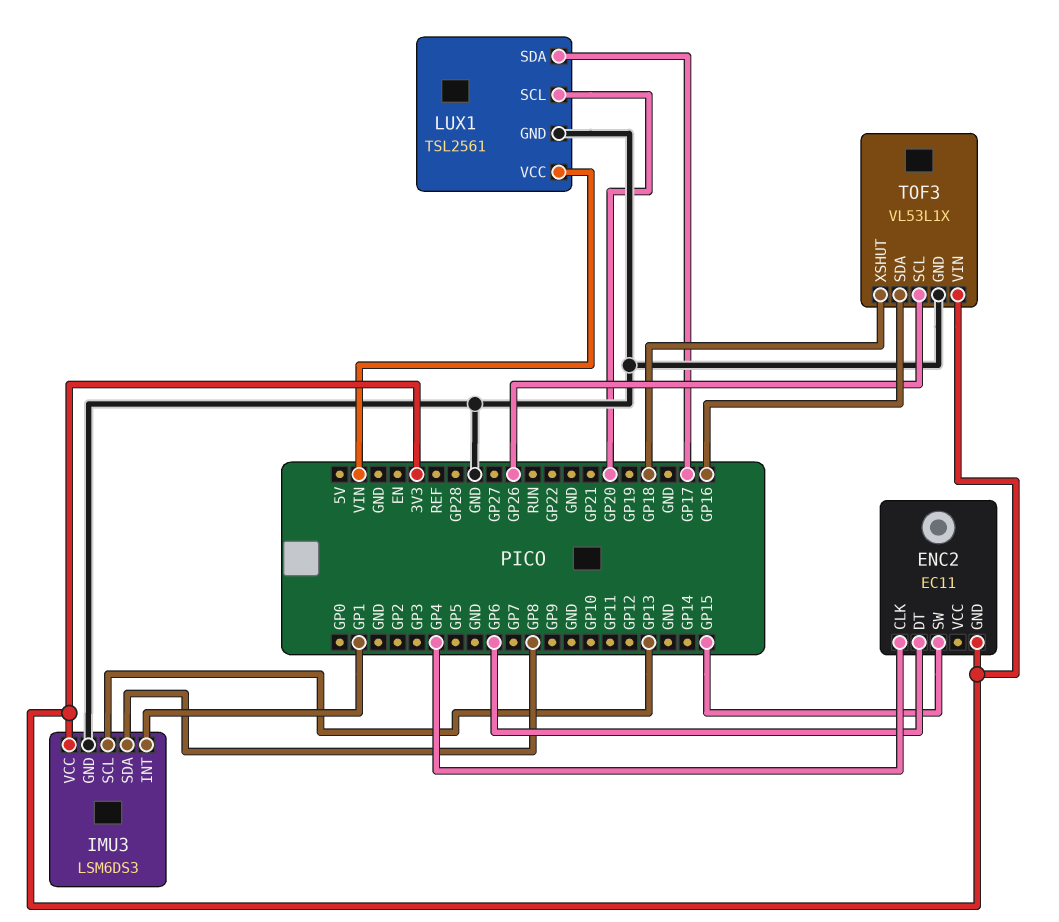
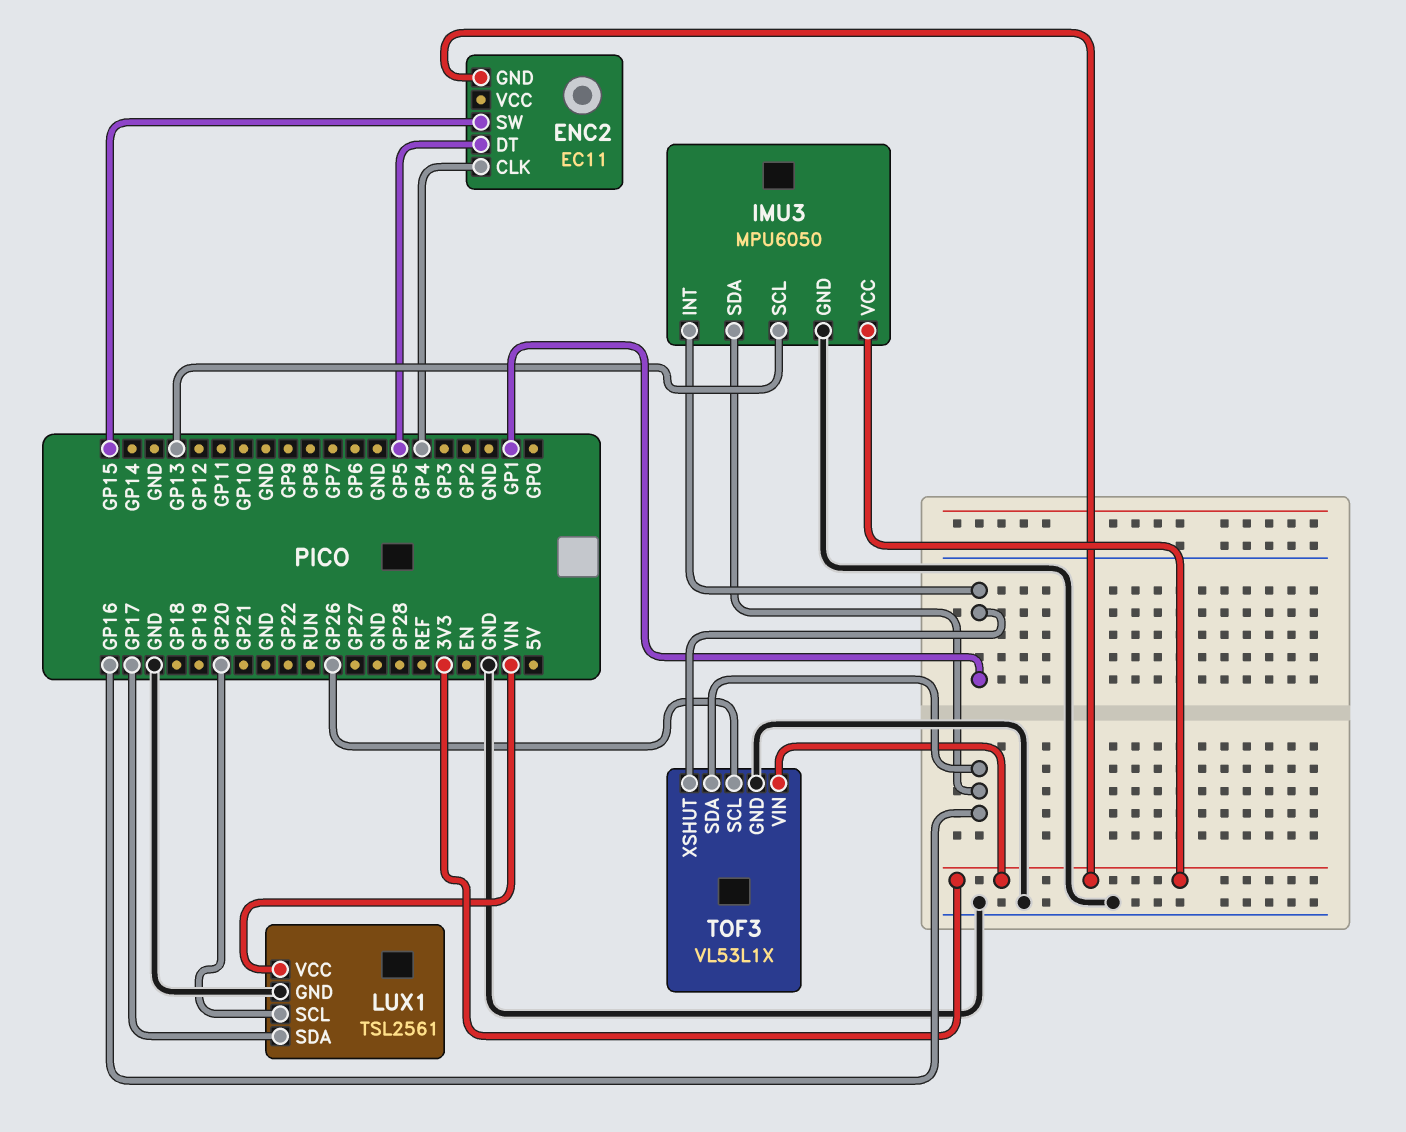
ENC2 pin DT: GP6 -> GP5
IMU3: LSM6DS3 -> MPU6050
IMU3 pin SDA: GP8 -> GP16
TOF3 pin XSHUT: GP18 -> GP1

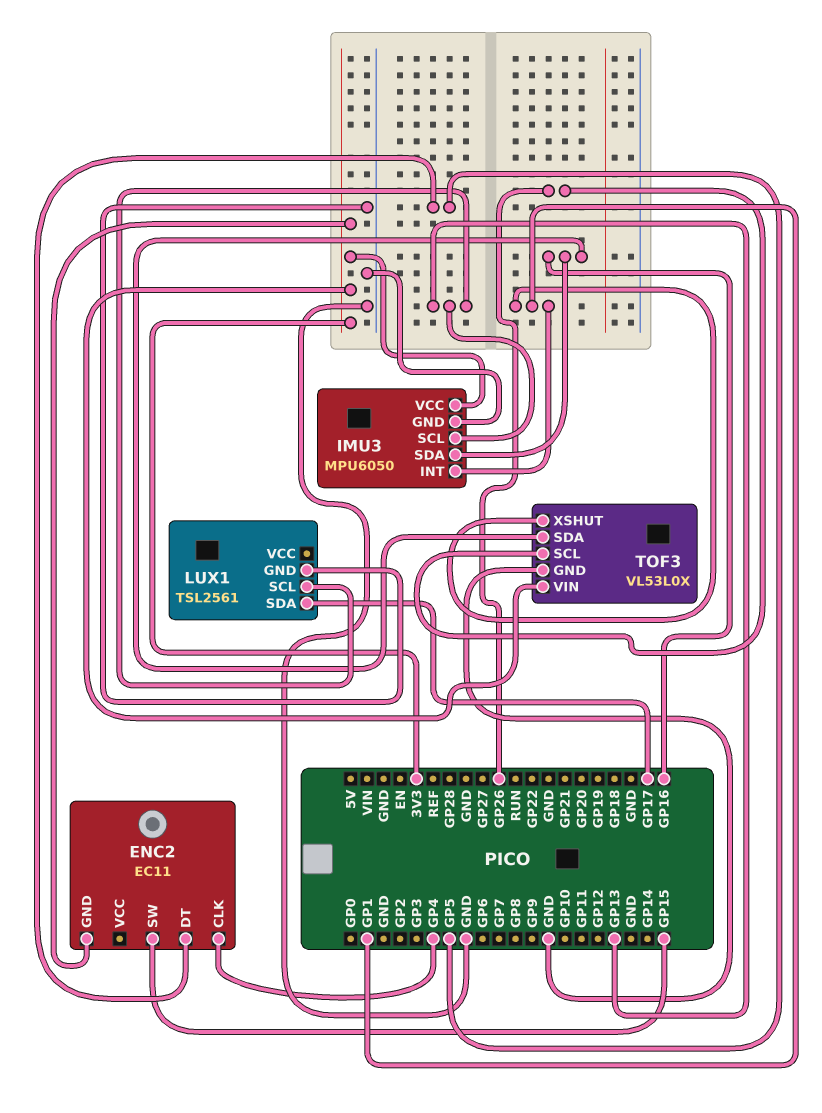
LUX1 pin SCL: GP20 -> GP13
LUX1 pin VCC: VIN -> none
TOF3: VL53L1X -> VL53L0X

